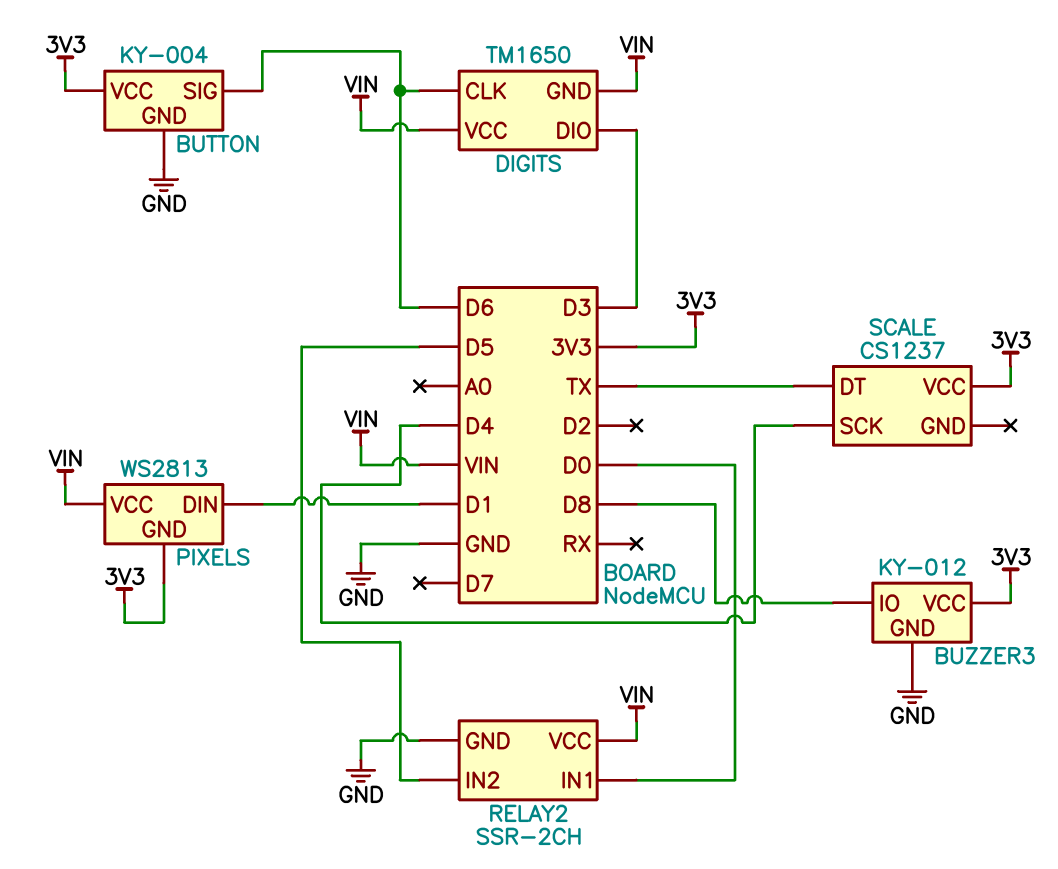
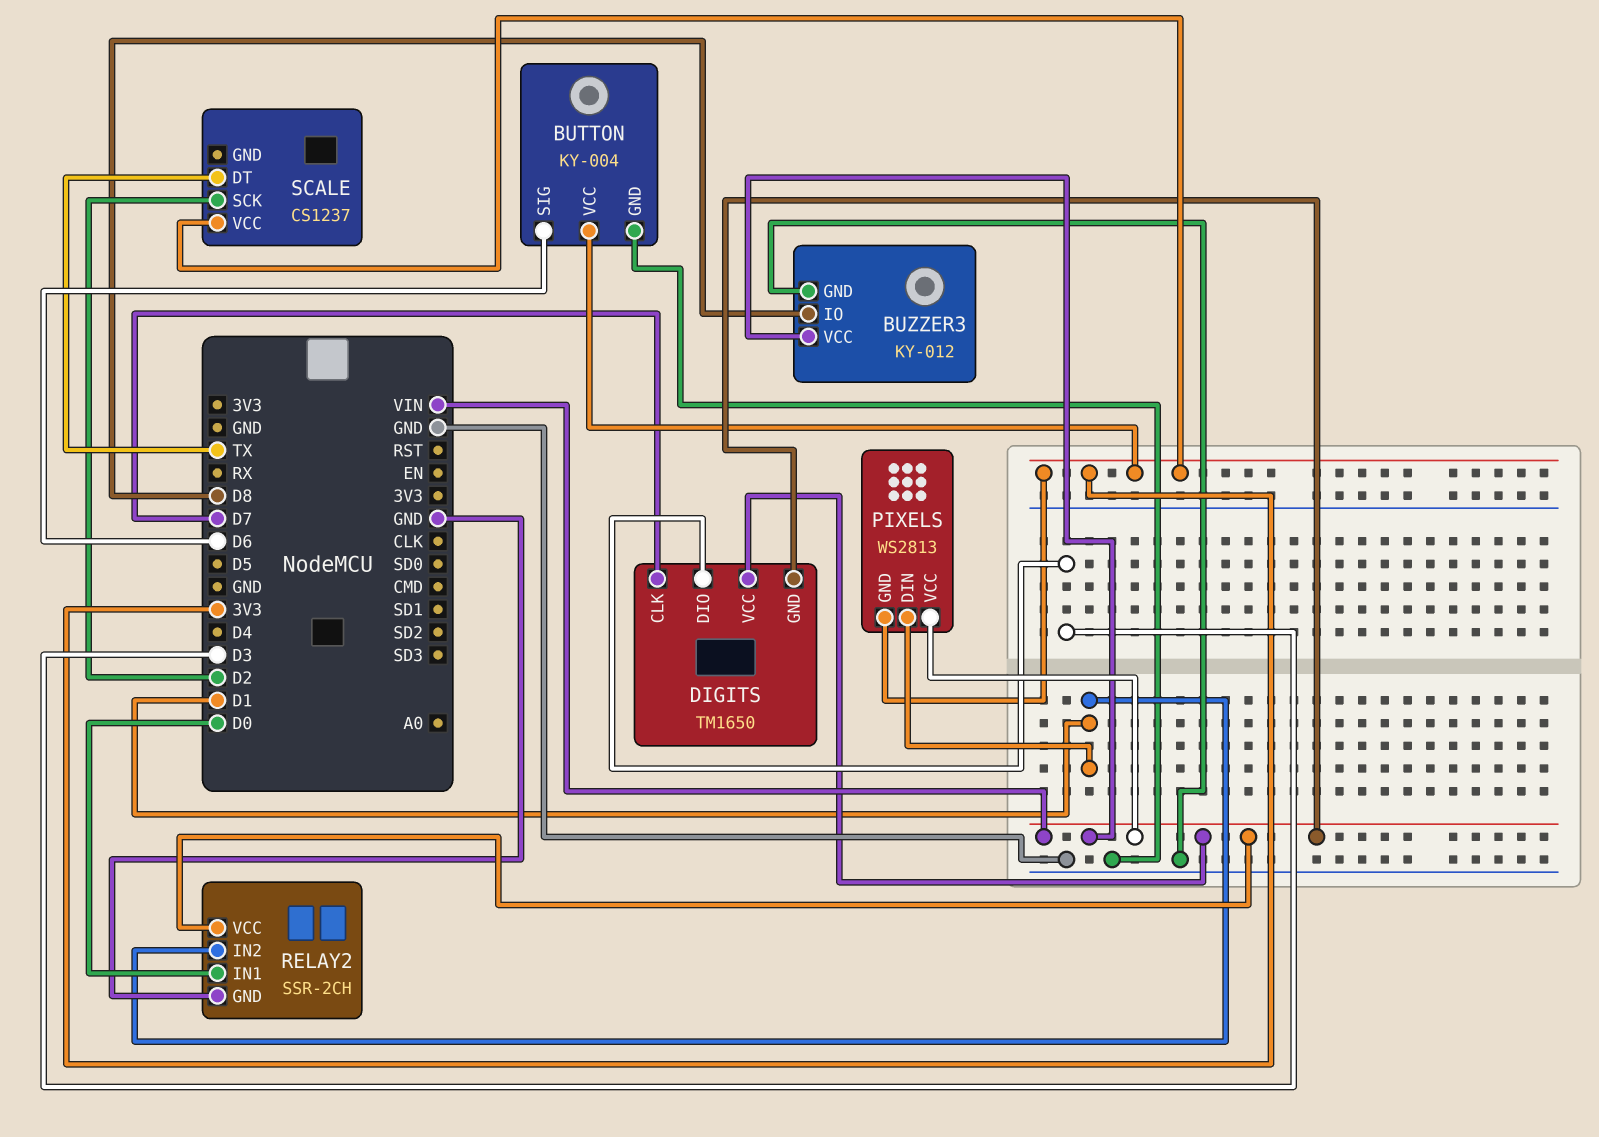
BUZZER3 pin VCC: 3V3 -> VIN
DIGITS pin CLK: D6 -> D7
RELAY2 pin IN2: D5 -> D1
SCALE pin SCK: D4 -> D2

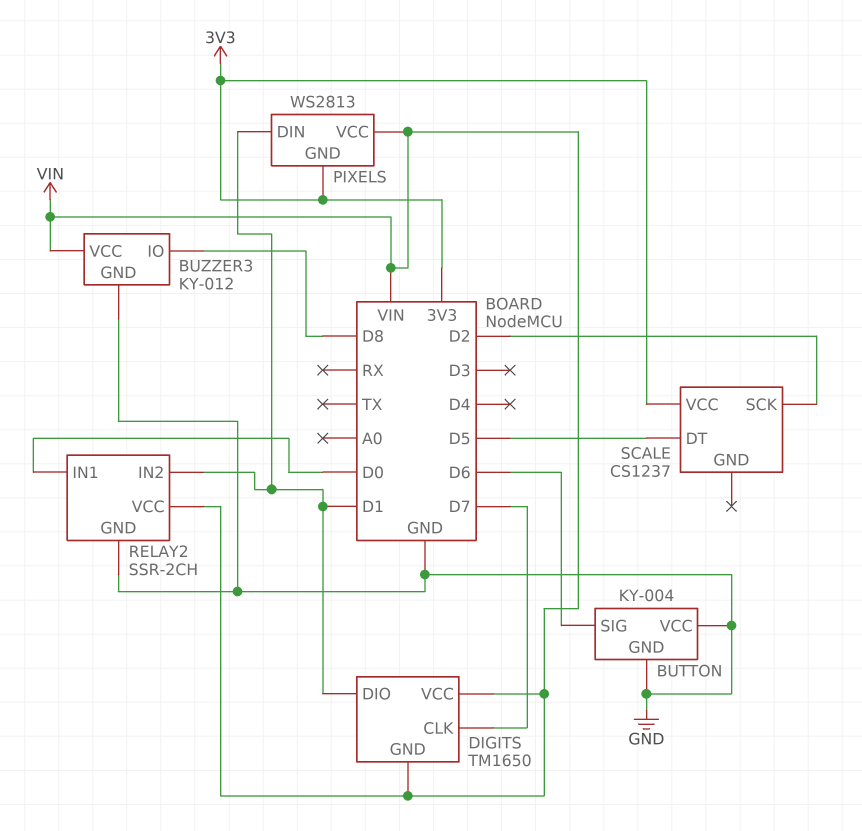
BUTTON pin VCC: 3V3 -> GND
DIGITS pin DIO: D3 -> D1
SCALE pin DT: TX -> D5

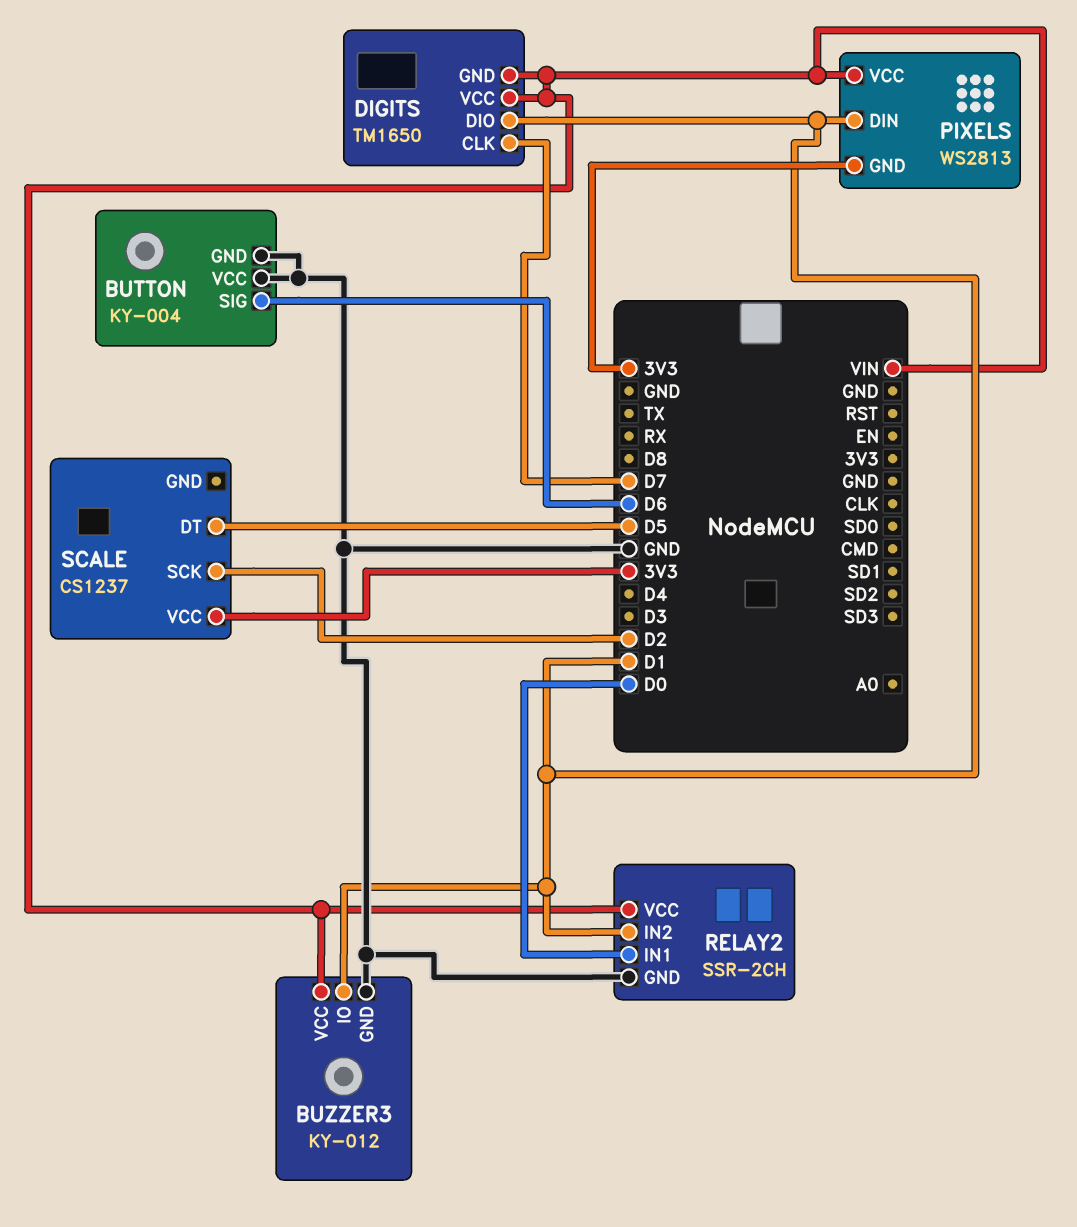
BUZZER3 pin IO: D8 -> D1

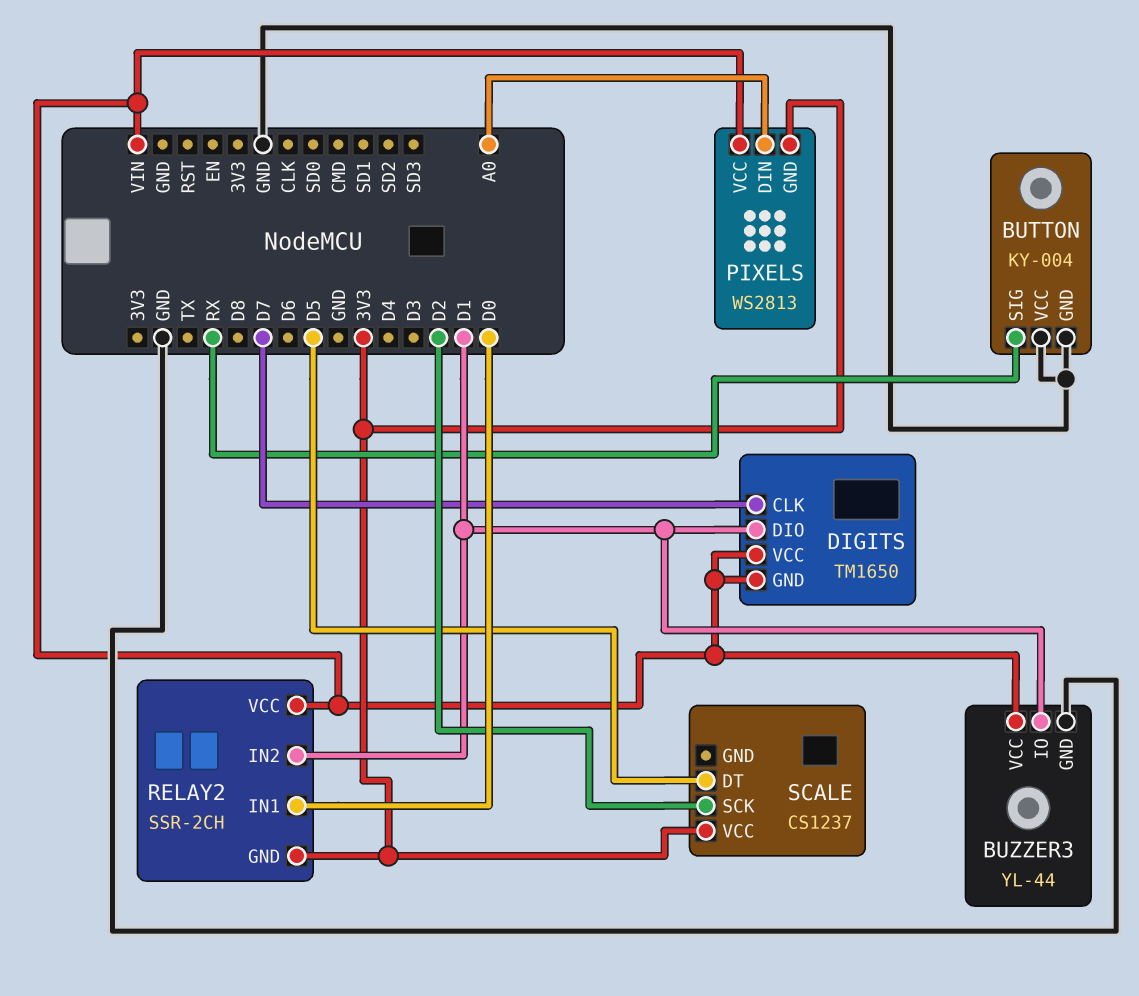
BUTTON pin SIG: D6 -> RX
BUZZER3: KY-012 -> YL-44
PIXELS pin DIN: D1 -> A0
RELAY2 pin GND: GND -> 3V3

